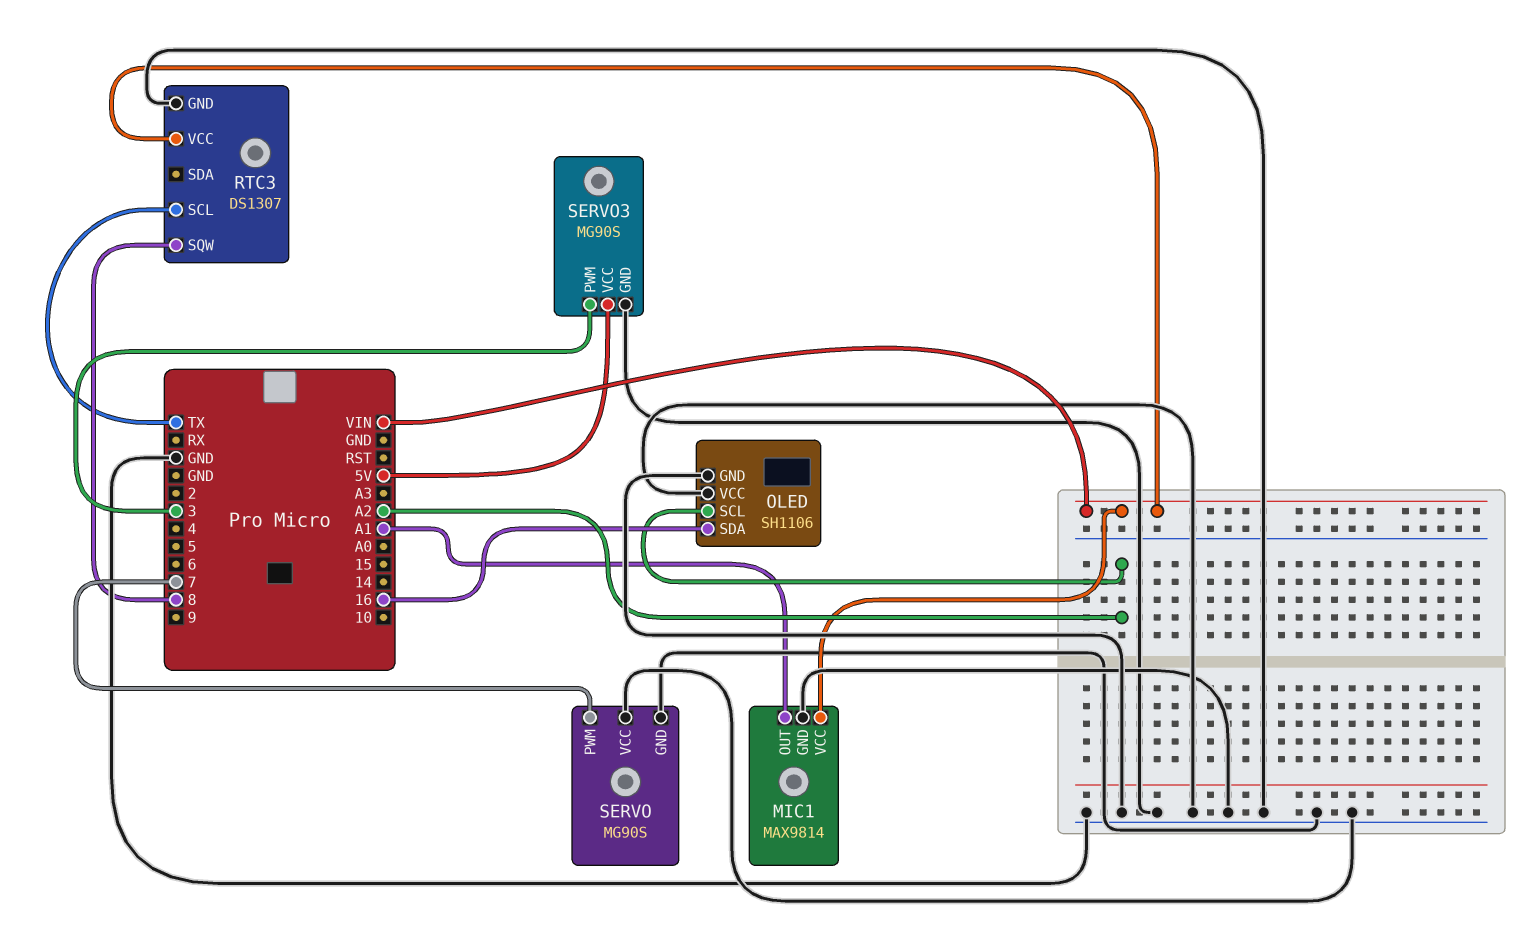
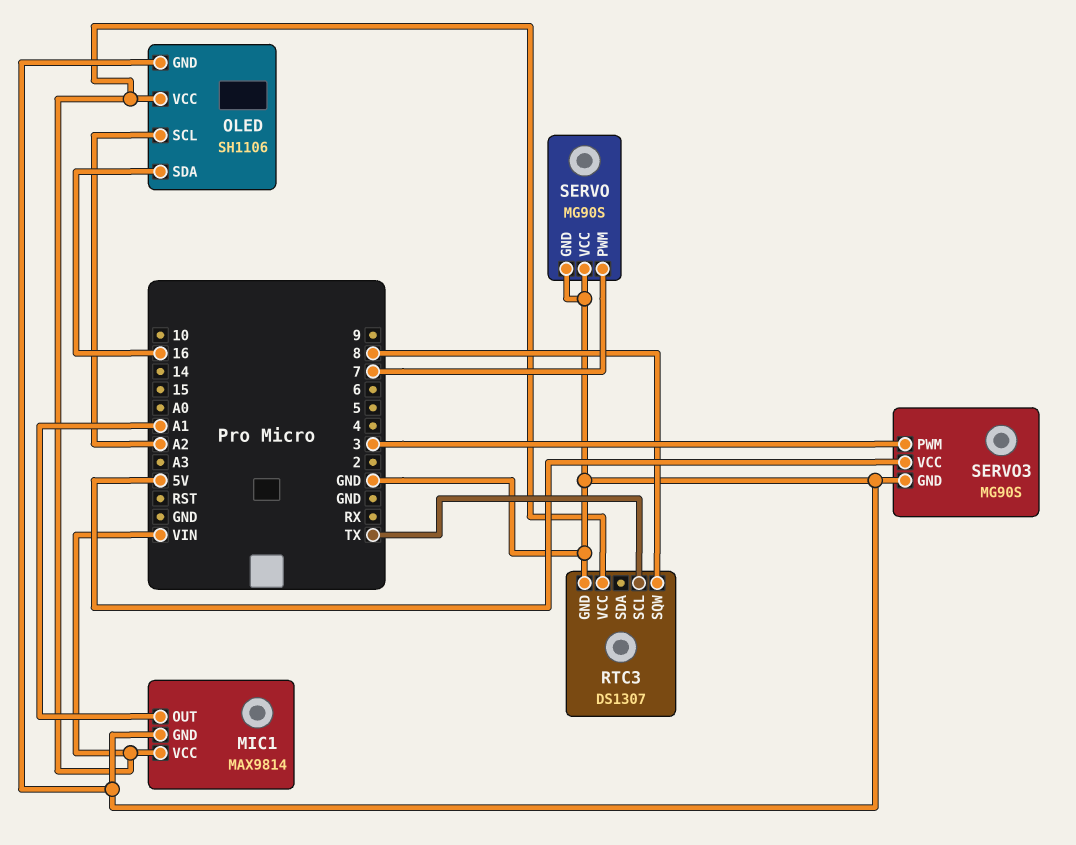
OLED pin VCC: GND -> VIN

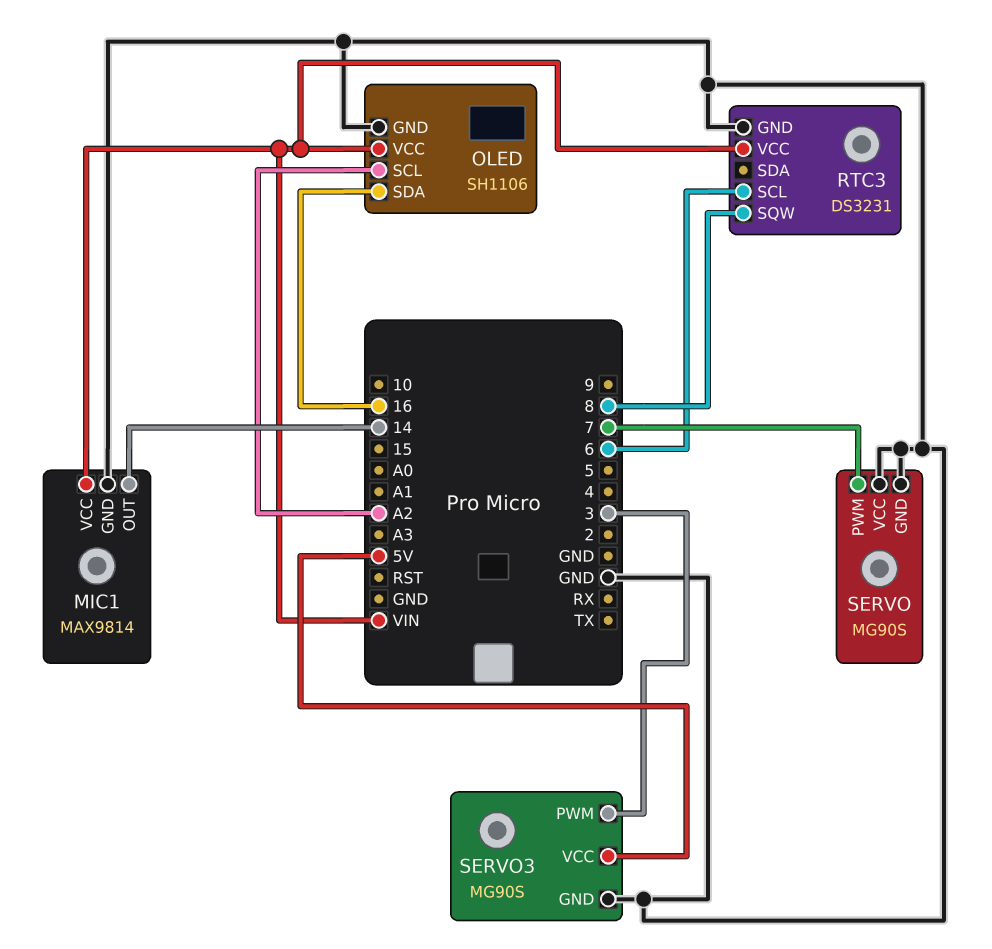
MIC1 pin OUT: A1 -> 14
RTC3: DS1307 -> DS3231
RTC3 pin SCL: TX -> 6

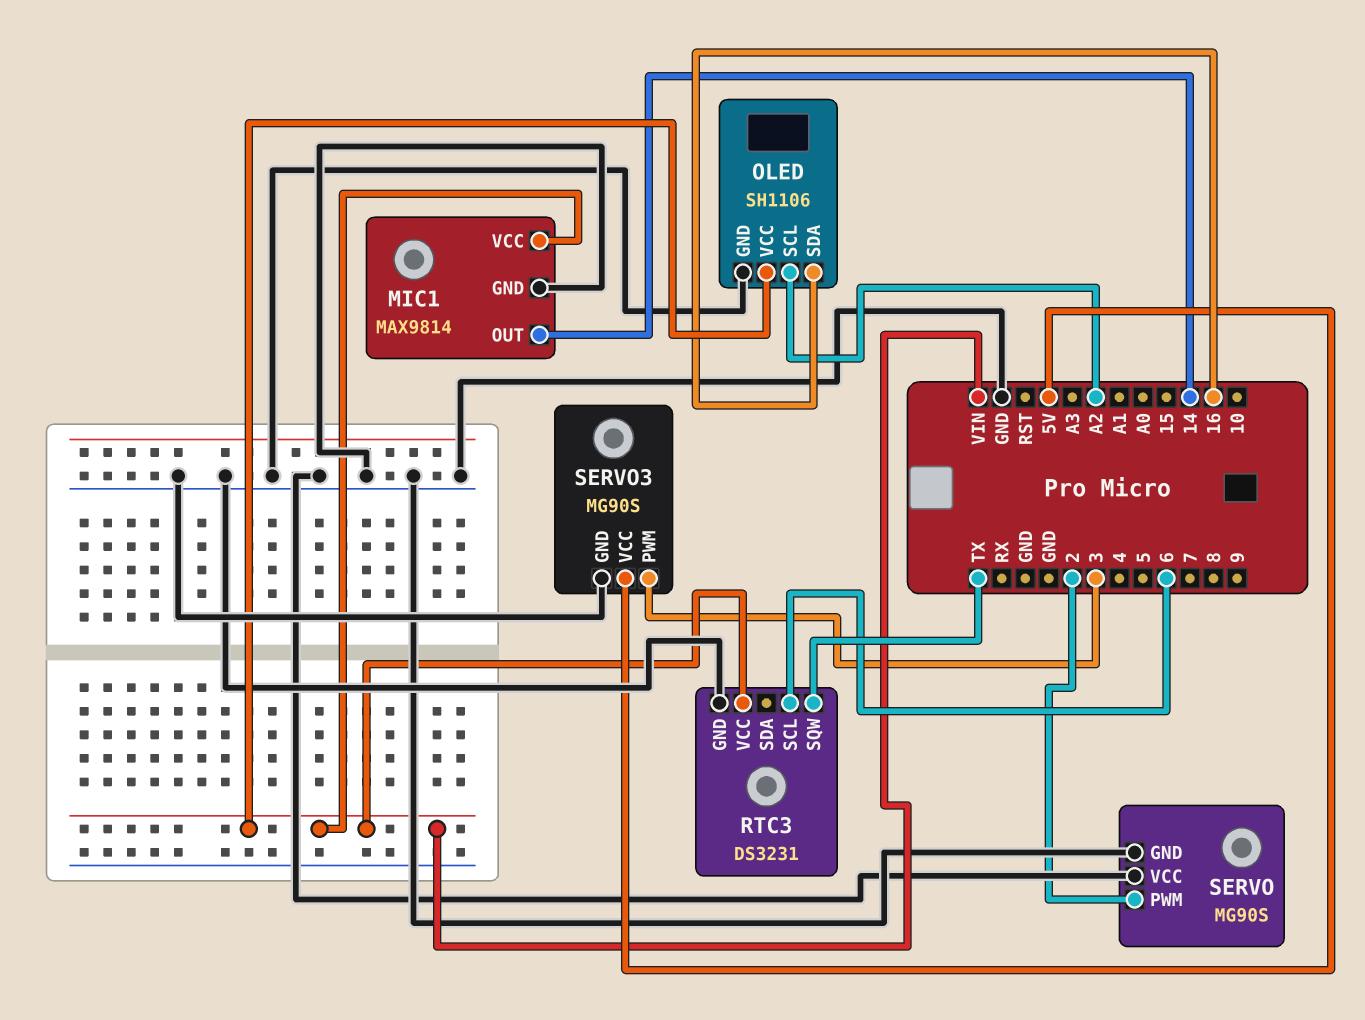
RTC3 pin SQW: 8 -> TX
SERVO pin PWM: 7 -> 2

